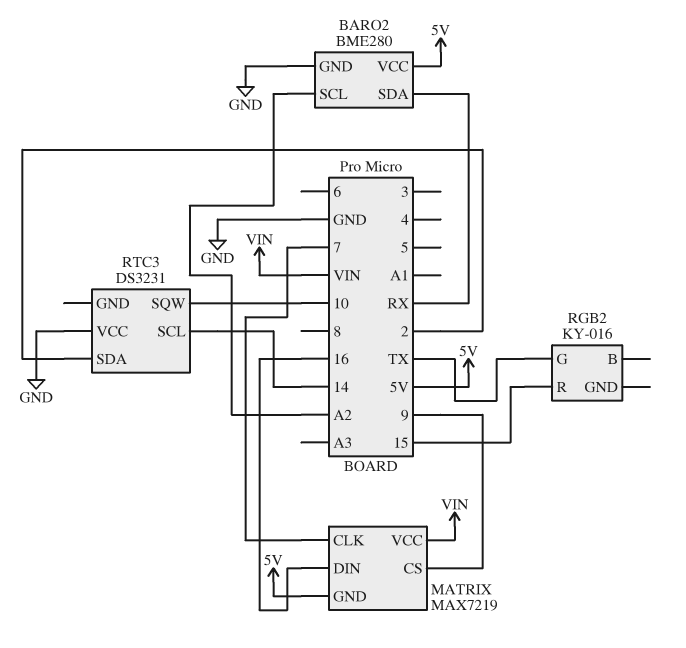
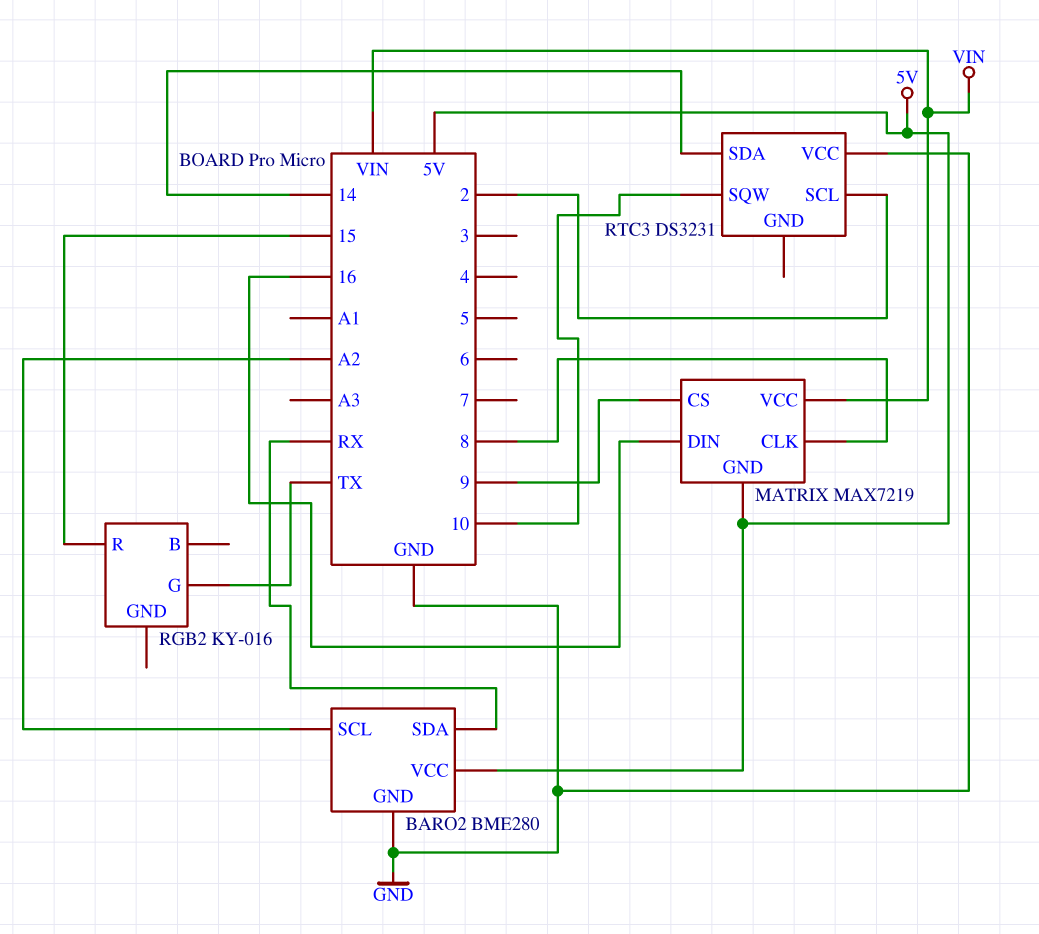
MATRIX pin CLK: 7 -> 8
RTC3 pin SCL: 14 -> 2
RTC3 pin SDA: 2 -> 14

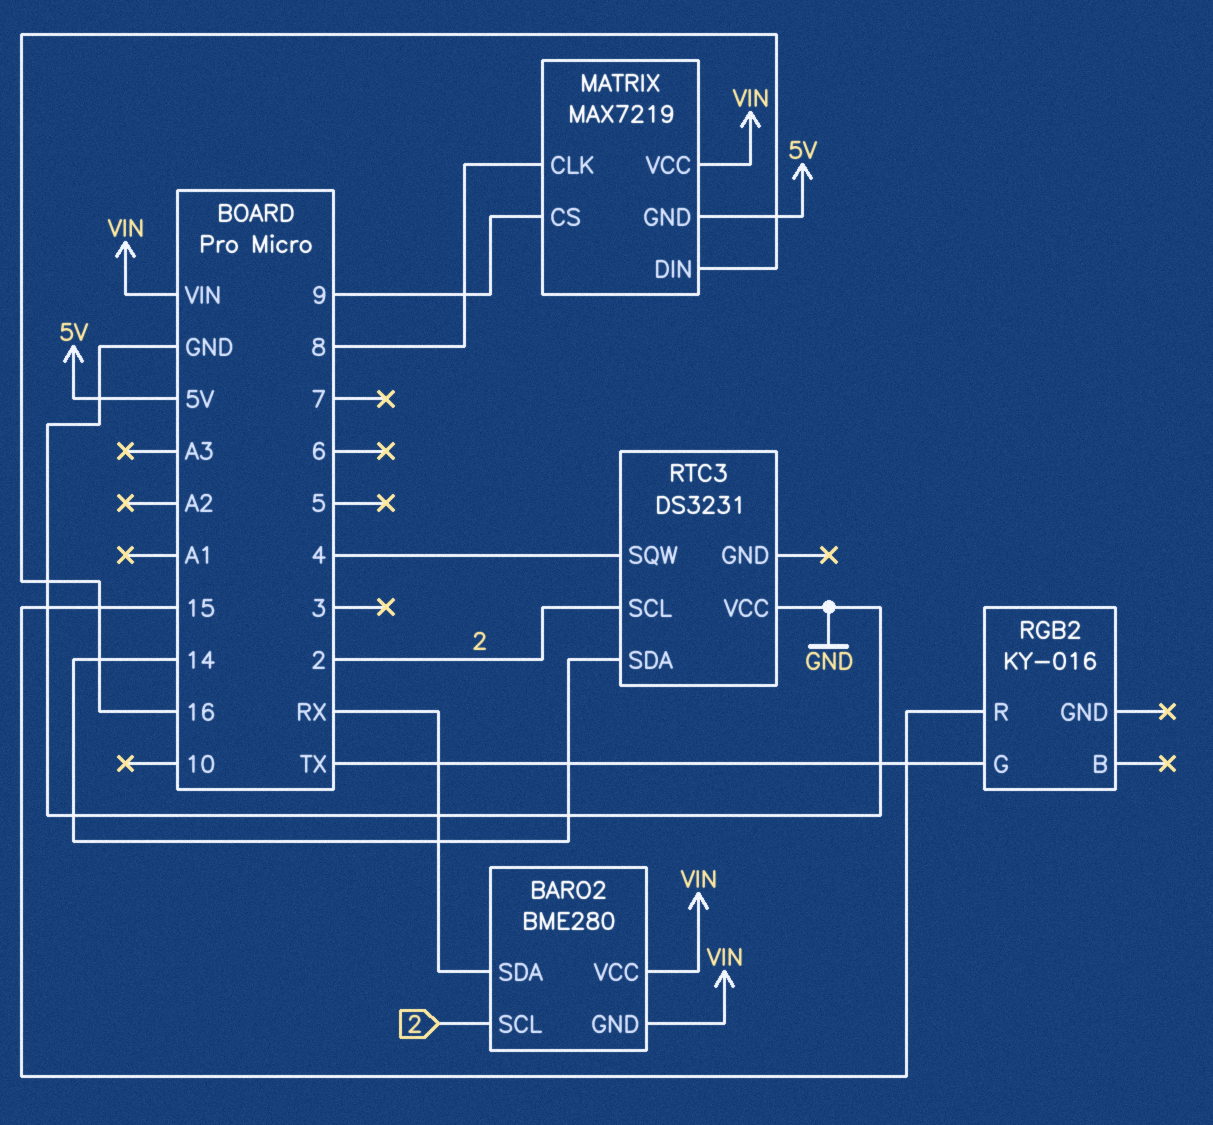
BARO2 pin GND: GND -> VIN
BARO2 pin SCL: A2 -> 2
BARO2 pin VCC: 5V -> VIN
RTC3 pin SQW: 10 -> 4

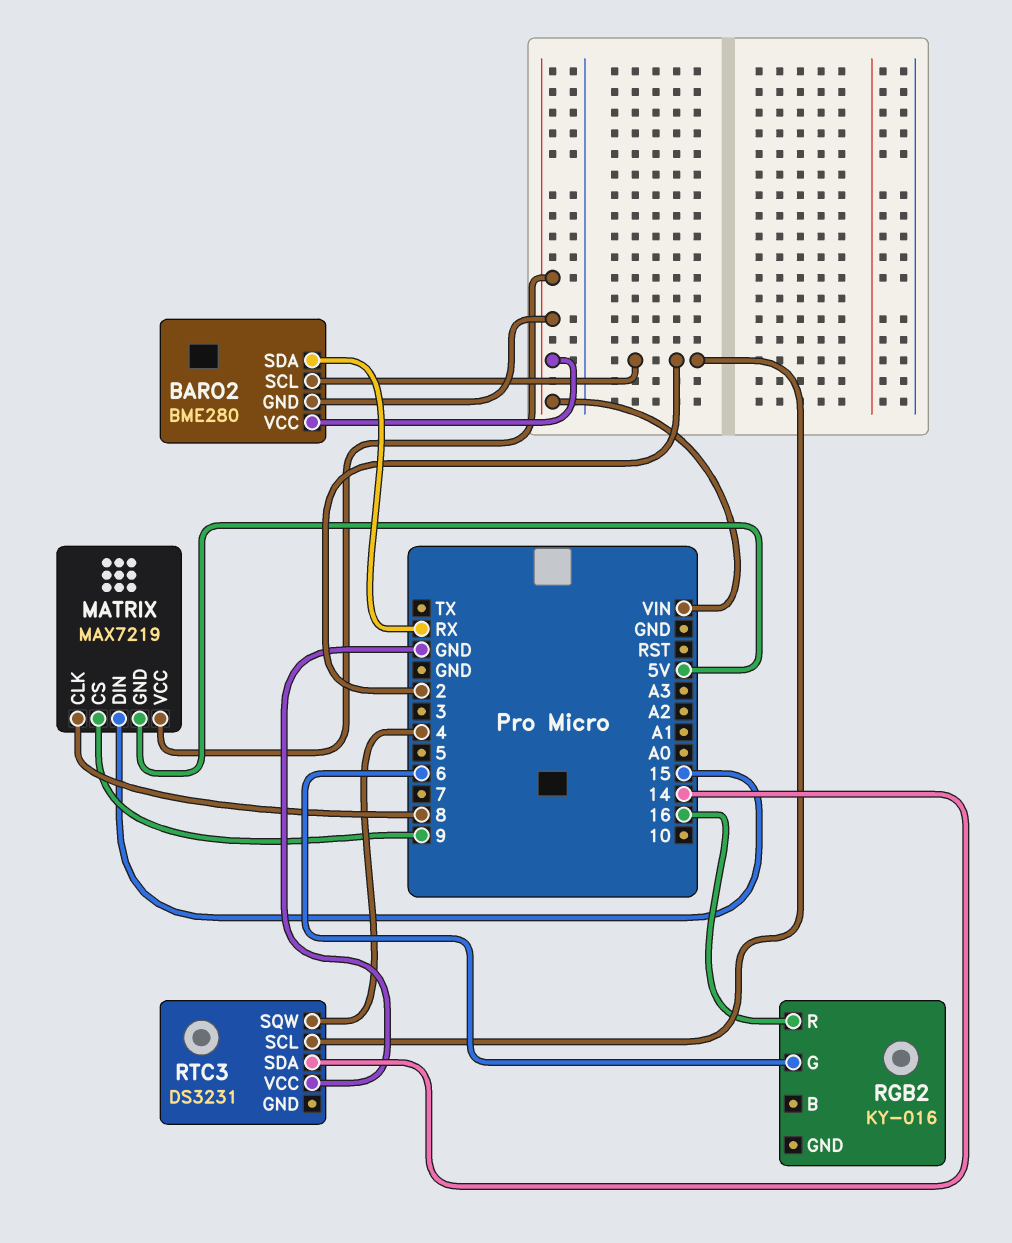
MATRIX pin DIN: 16 -> 15
RGB2 pin G: TX -> 6
RGB2 pin R: 15 -> 16

